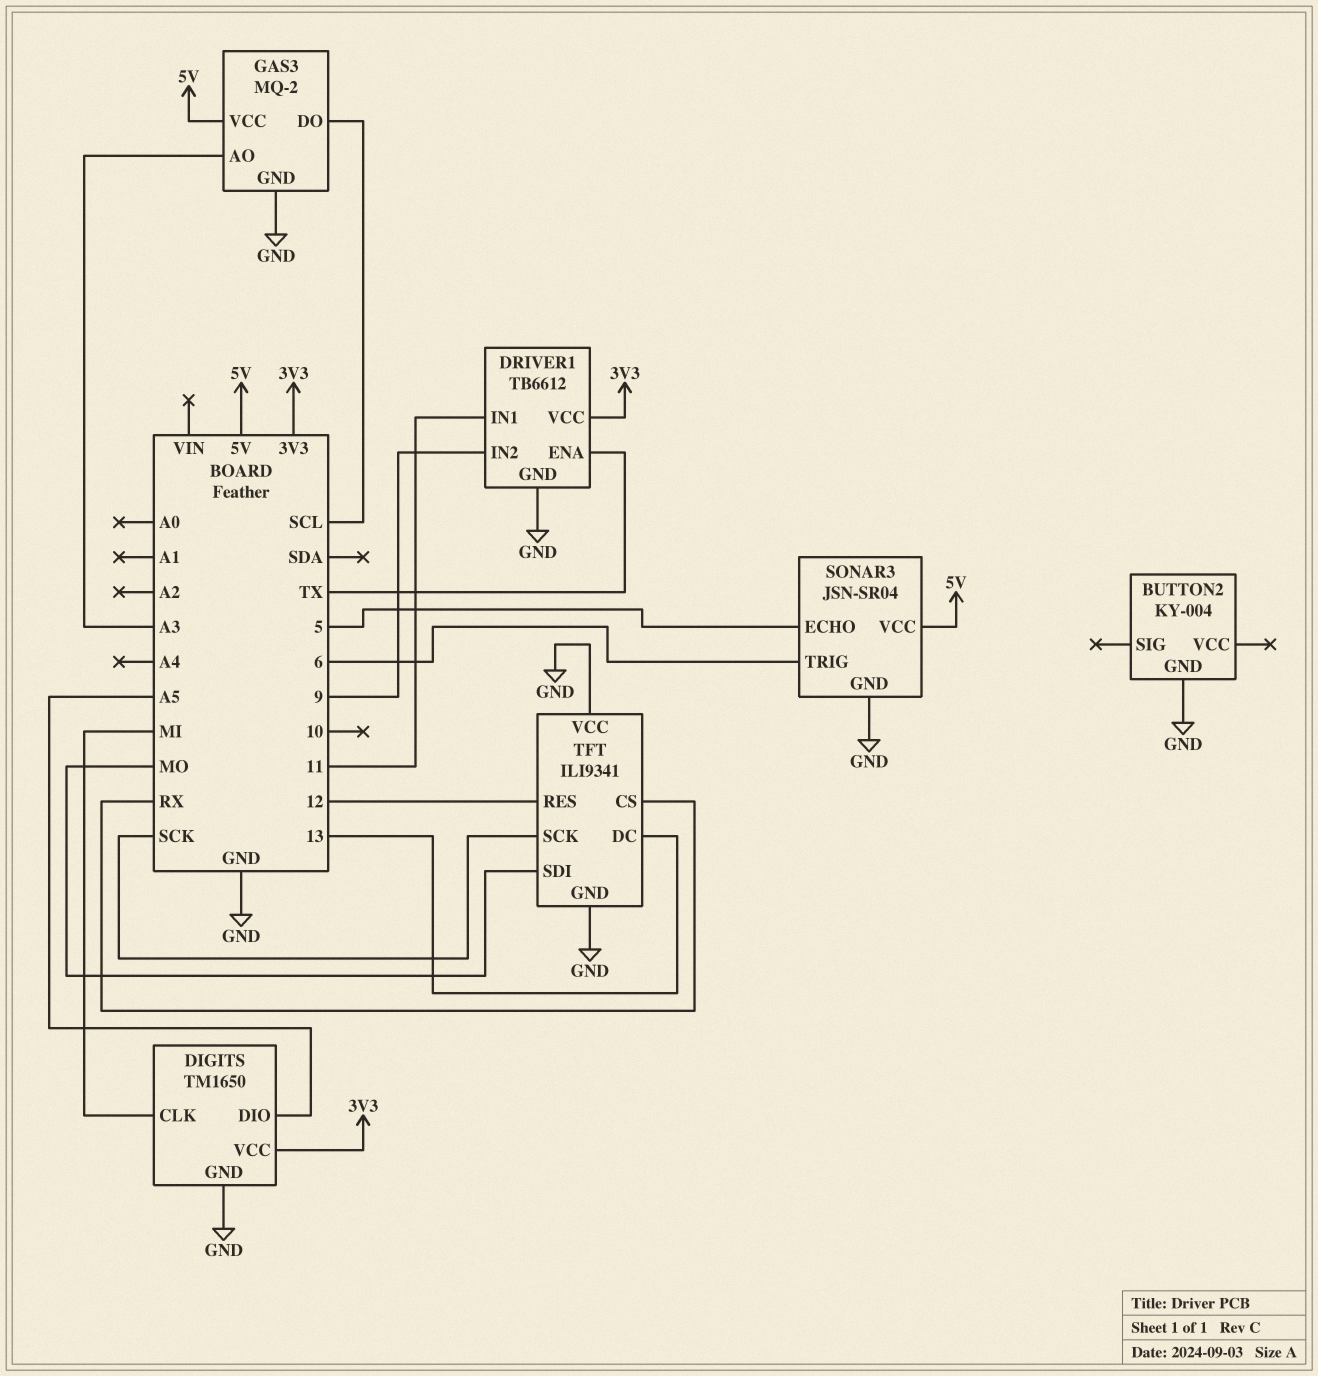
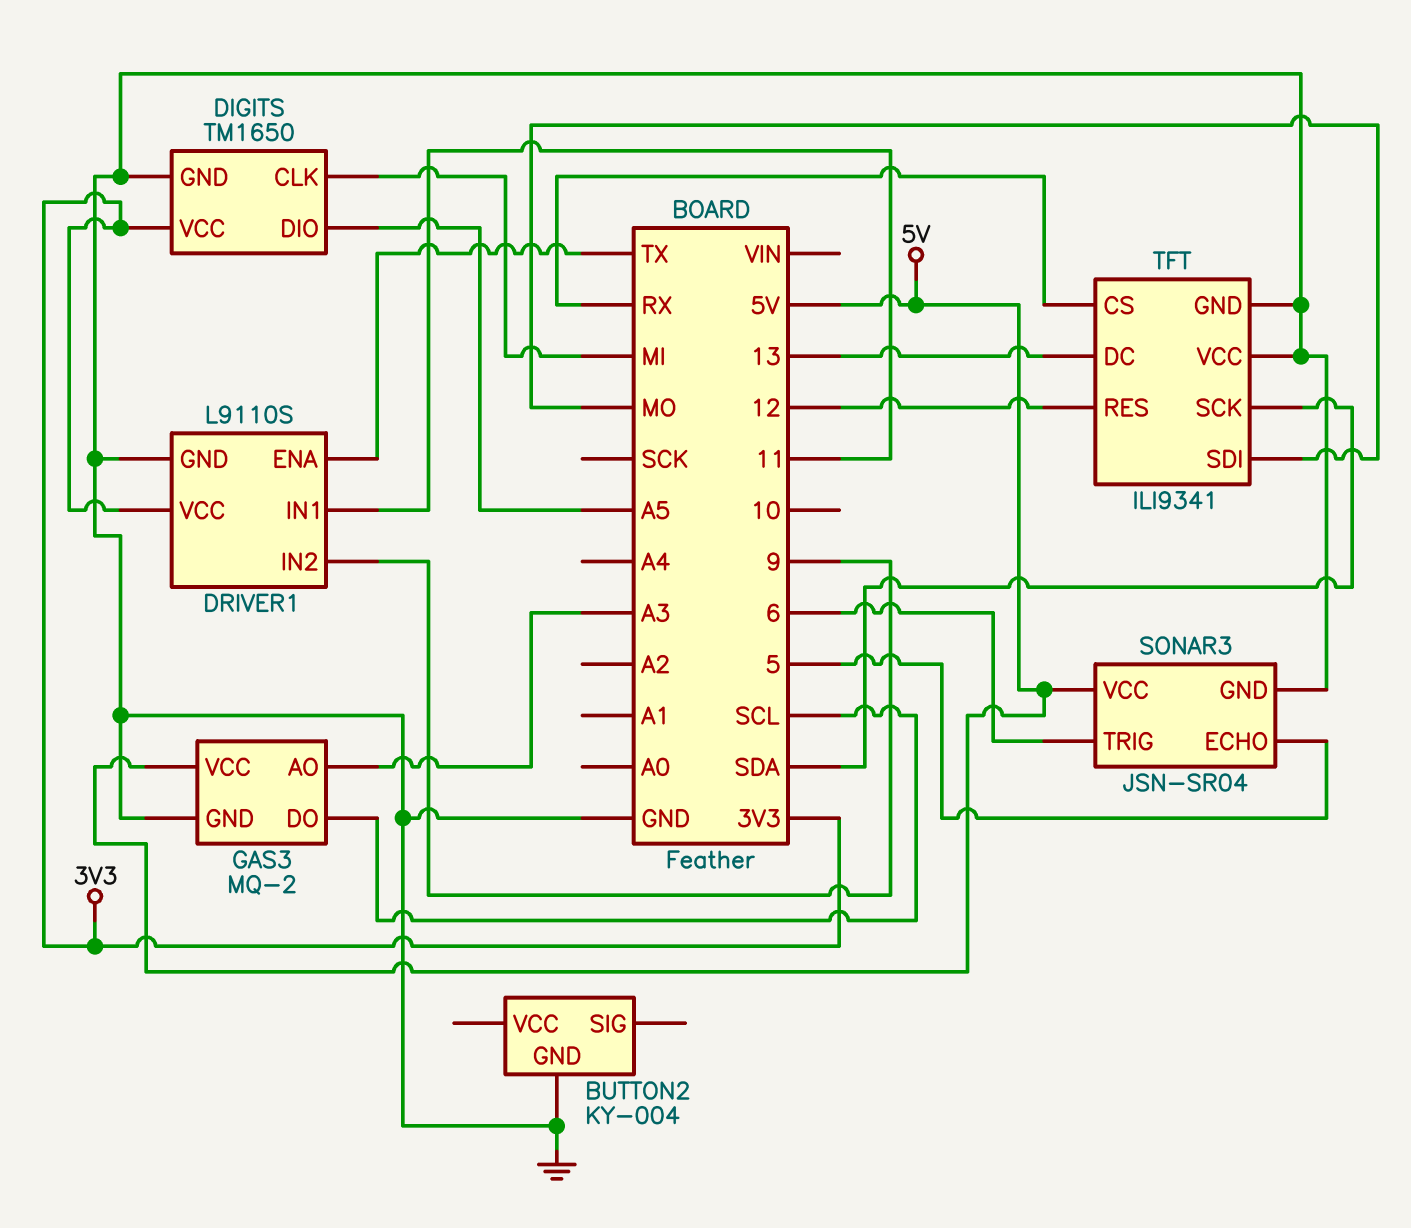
DRIVER1: TB6612 -> L9110S
TFT pin SCK: SCK -> SDA

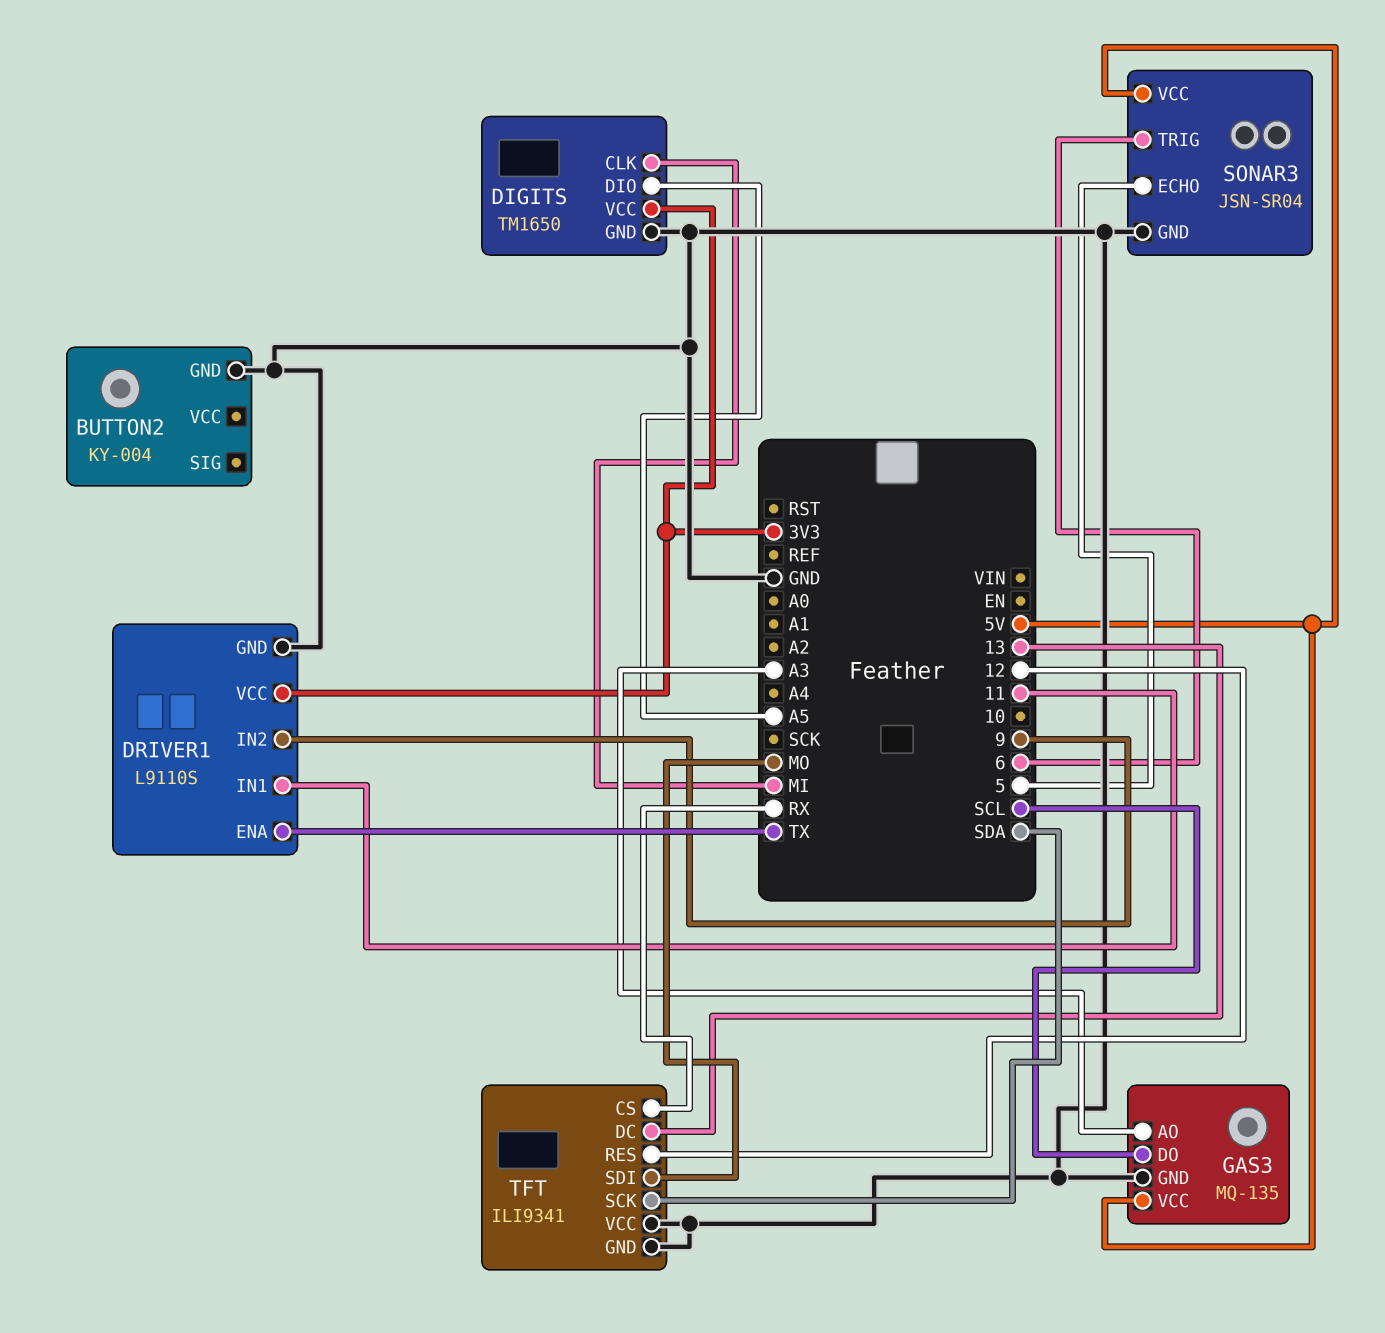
GAS3: MQ-2 -> MQ-135

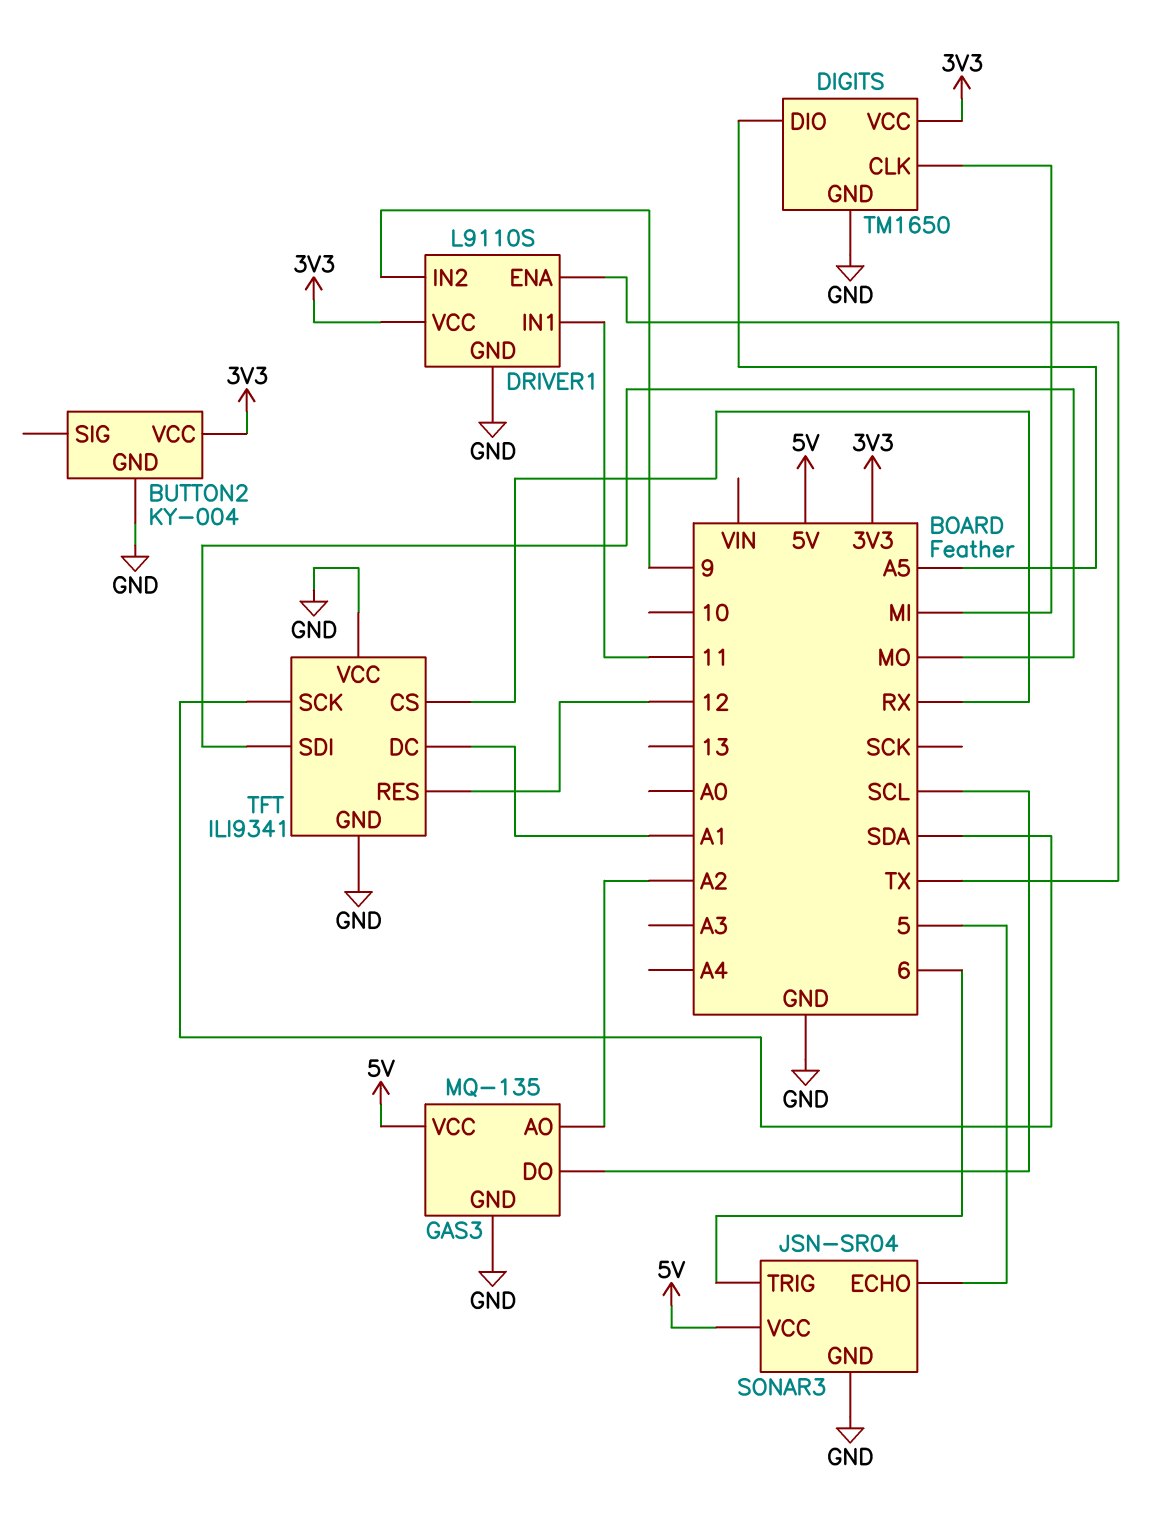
BUTTON2 pin VCC: none -> 3V3
GAS3 pin AO: A3 -> A2
TFT pin DC: 13 -> A1

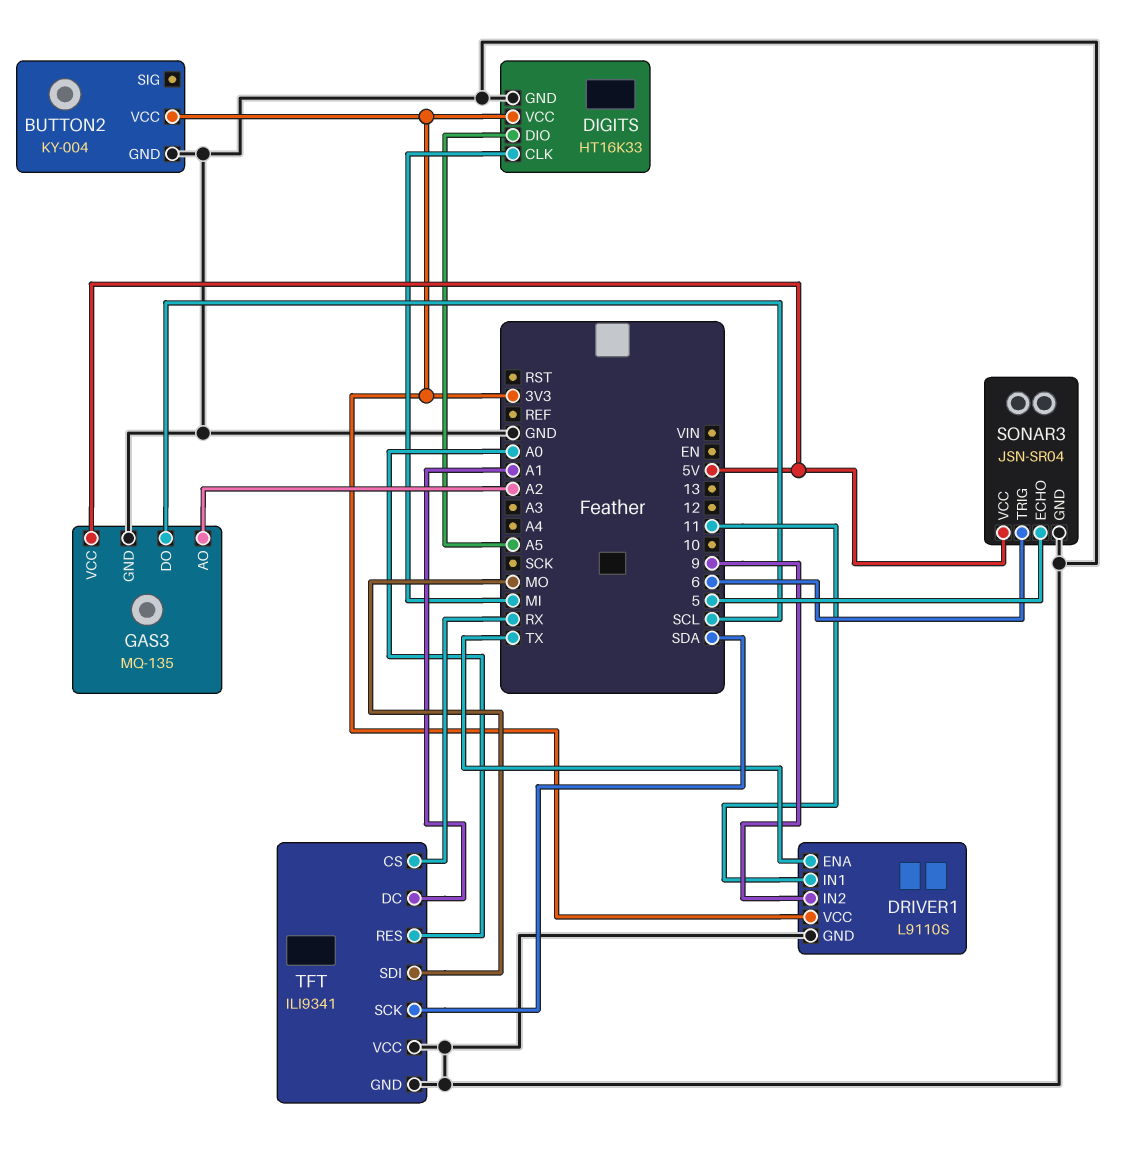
DIGITS: TM1650 -> HT16K33
TFT pin RES: 12 -> A0

